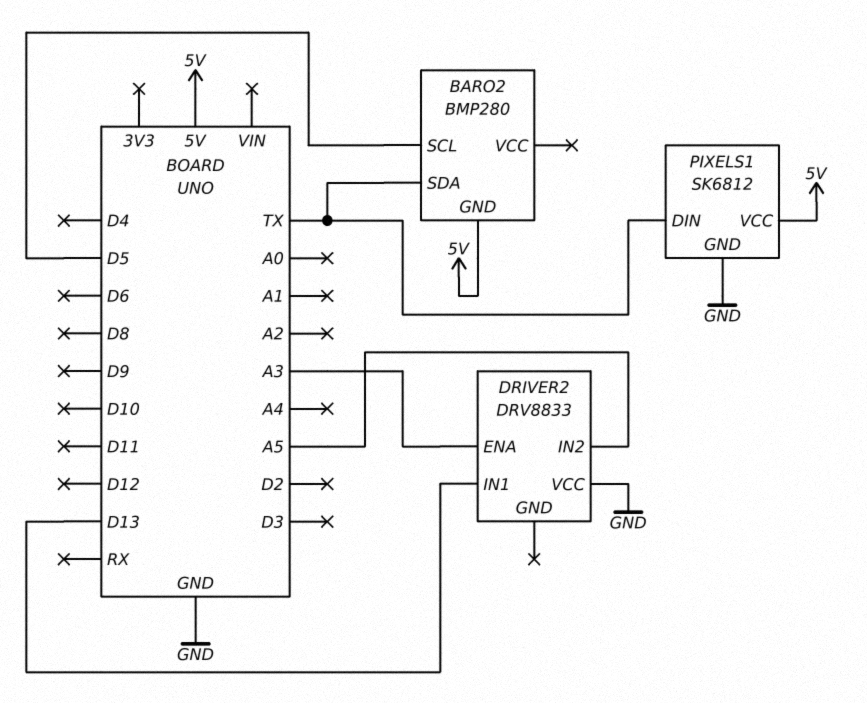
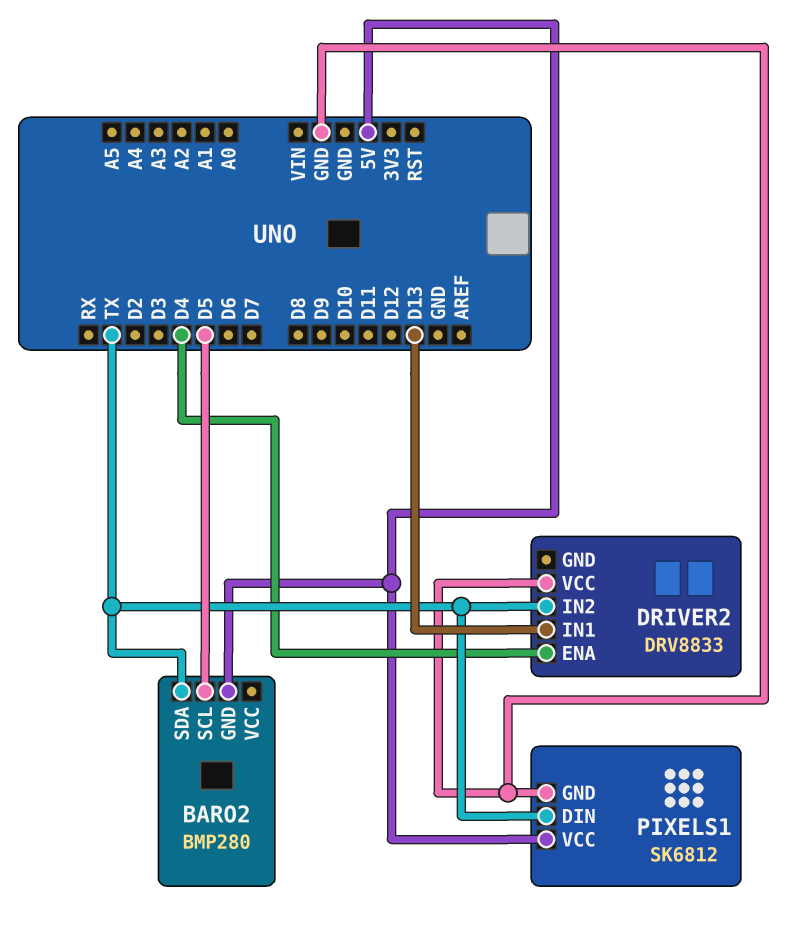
DRIVER2 pin ENA: A3 -> D4
DRIVER2 pin IN2: A5 -> TX

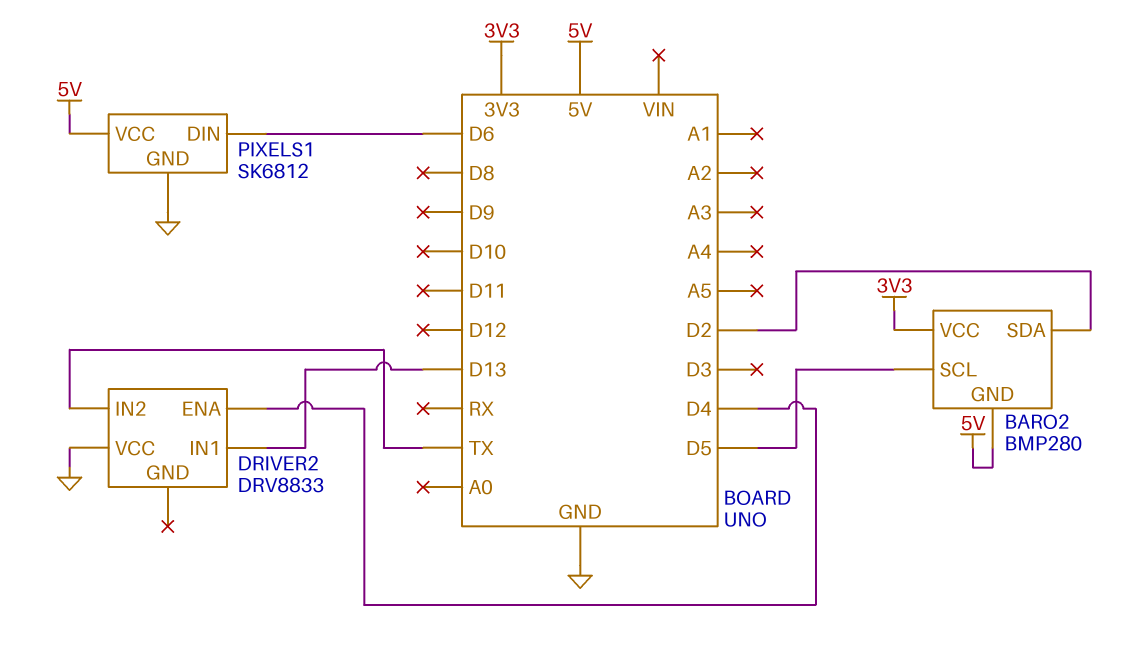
BARO2 pin SDA: TX -> D2
BARO2 pin VCC: none -> 3V3
PIXELS1 pin DIN: TX -> D6

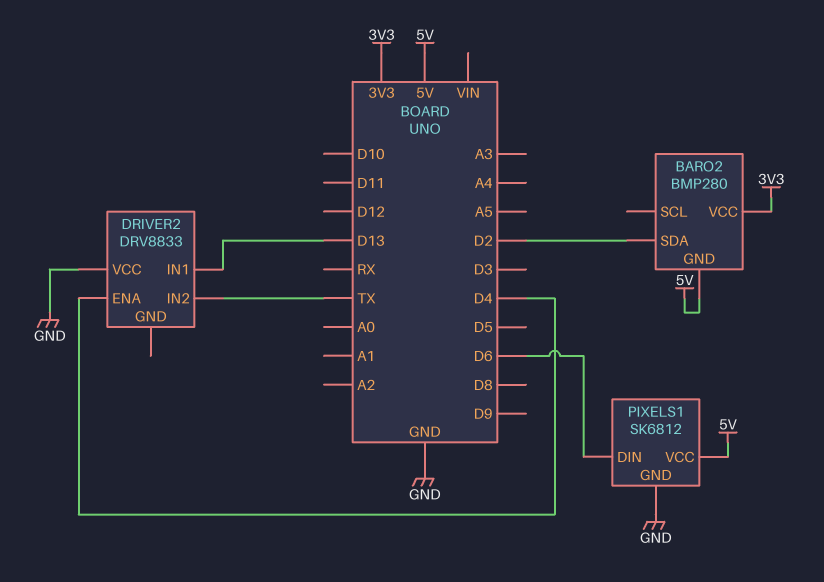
BARO2 pin SCL: D5 -> none

